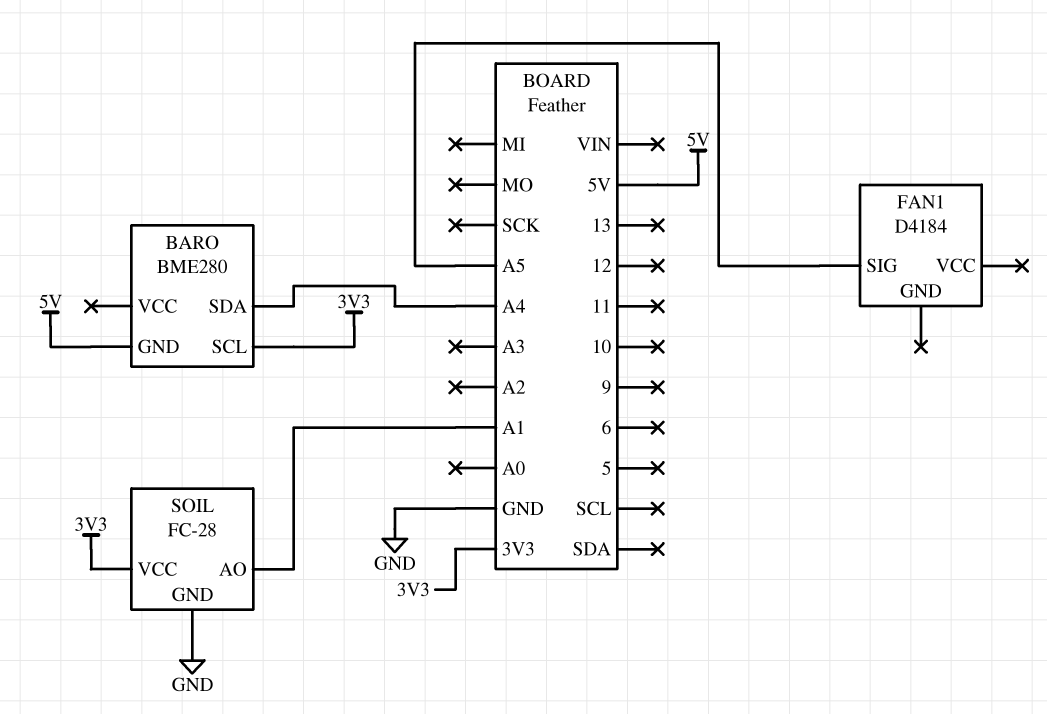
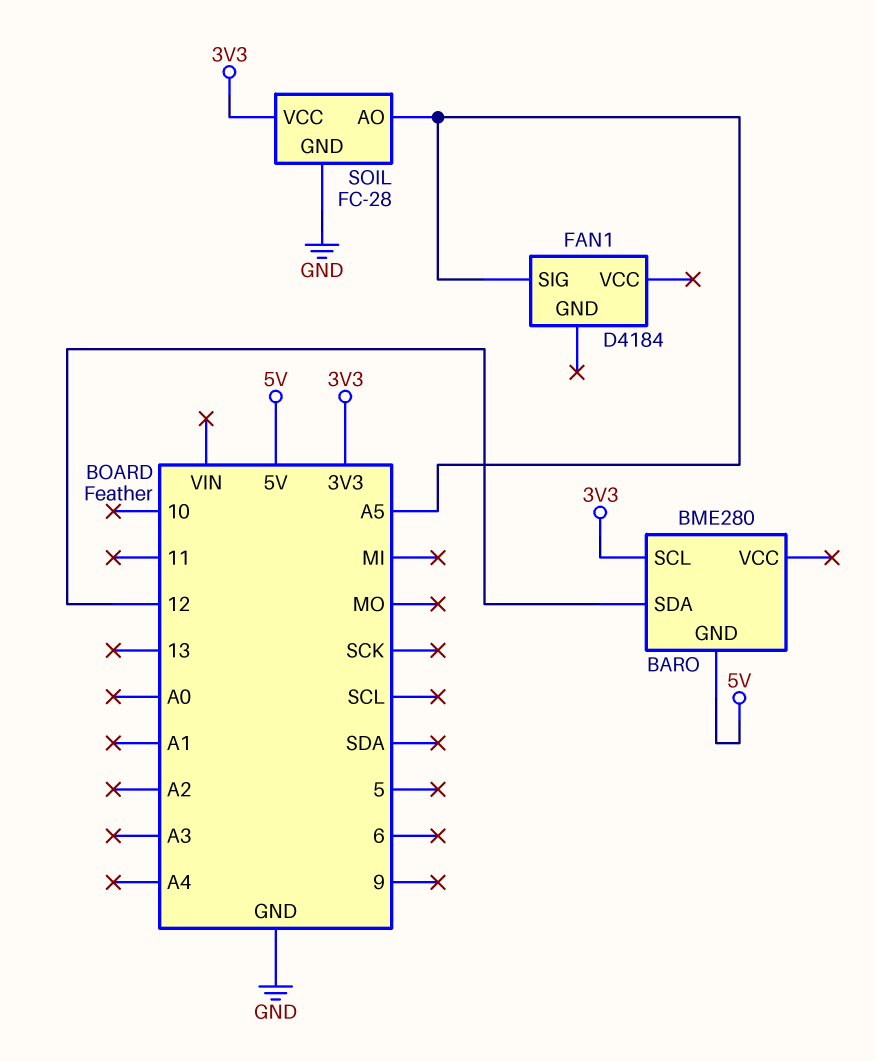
BARO pin SDA: A4 -> 12
SOIL pin AO: A1 -> A5

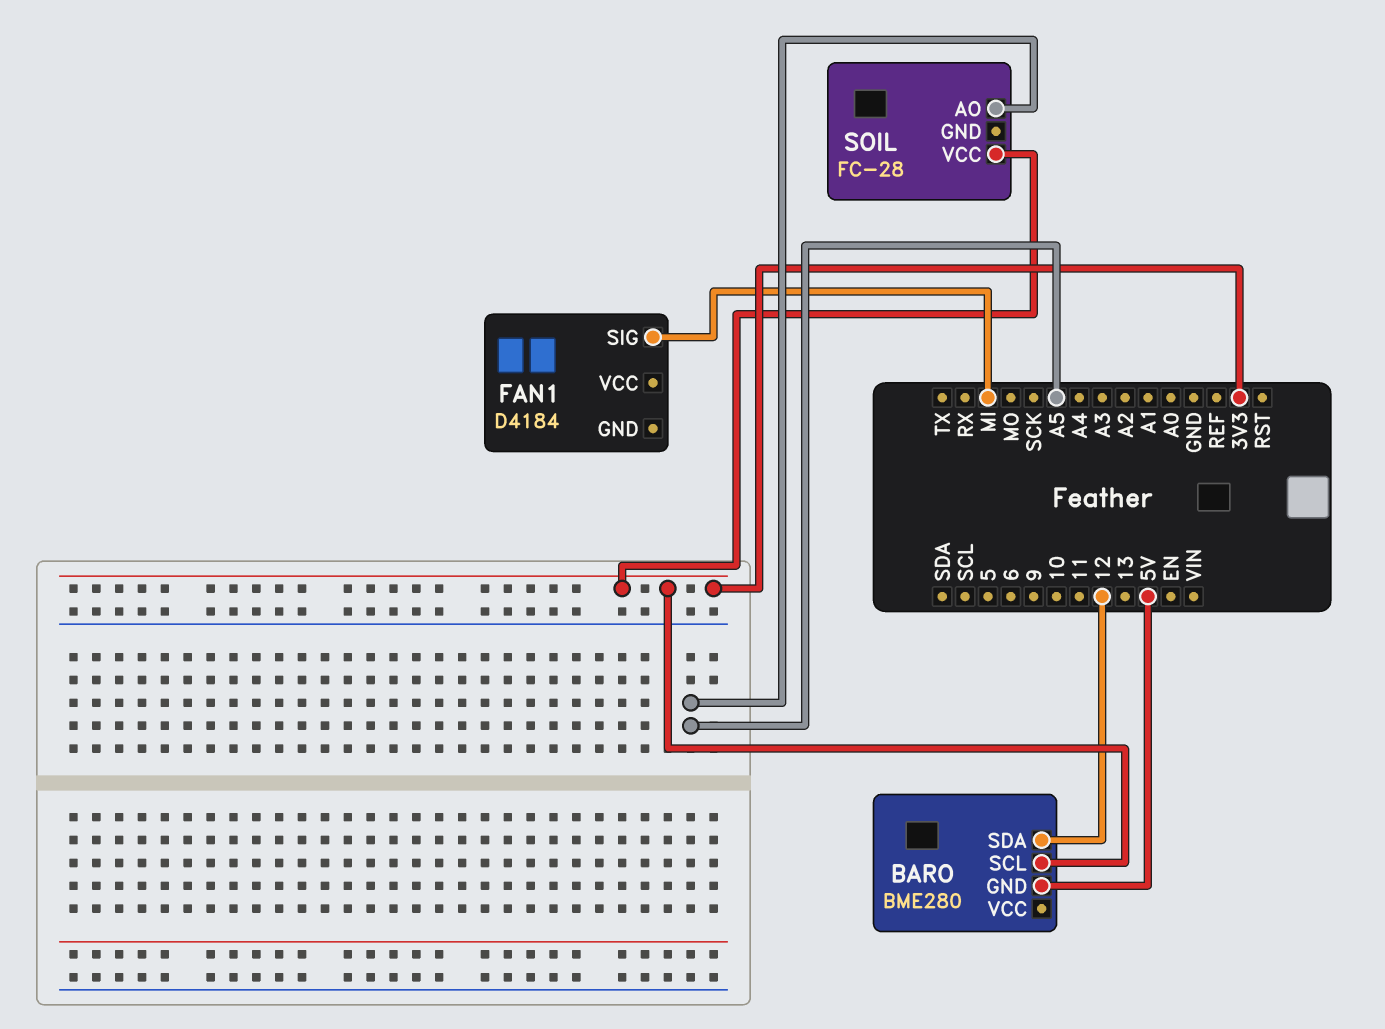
FAN1 pin SIG: A5 -> MI
SOIL pin GND: GND -> none

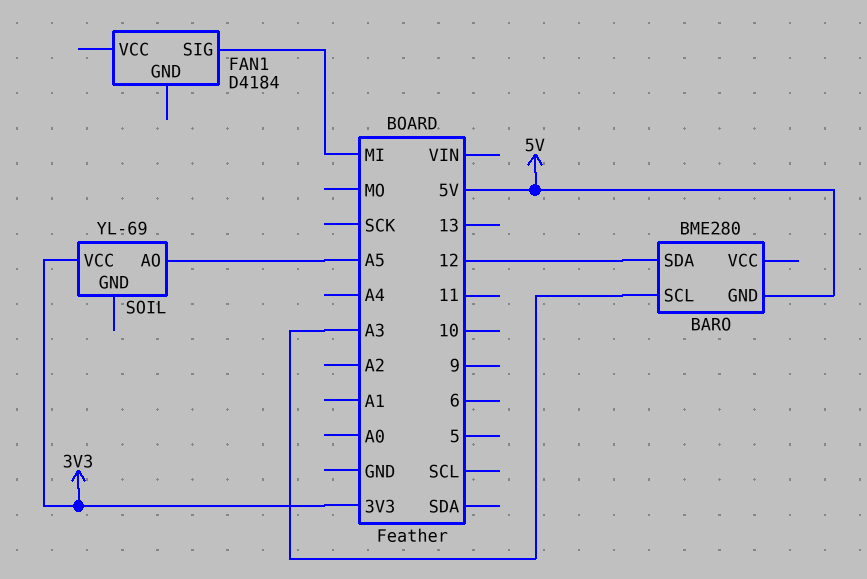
BARO pin SCL: 3V3 -> A3
SOIL: FC-28 -> YL-69

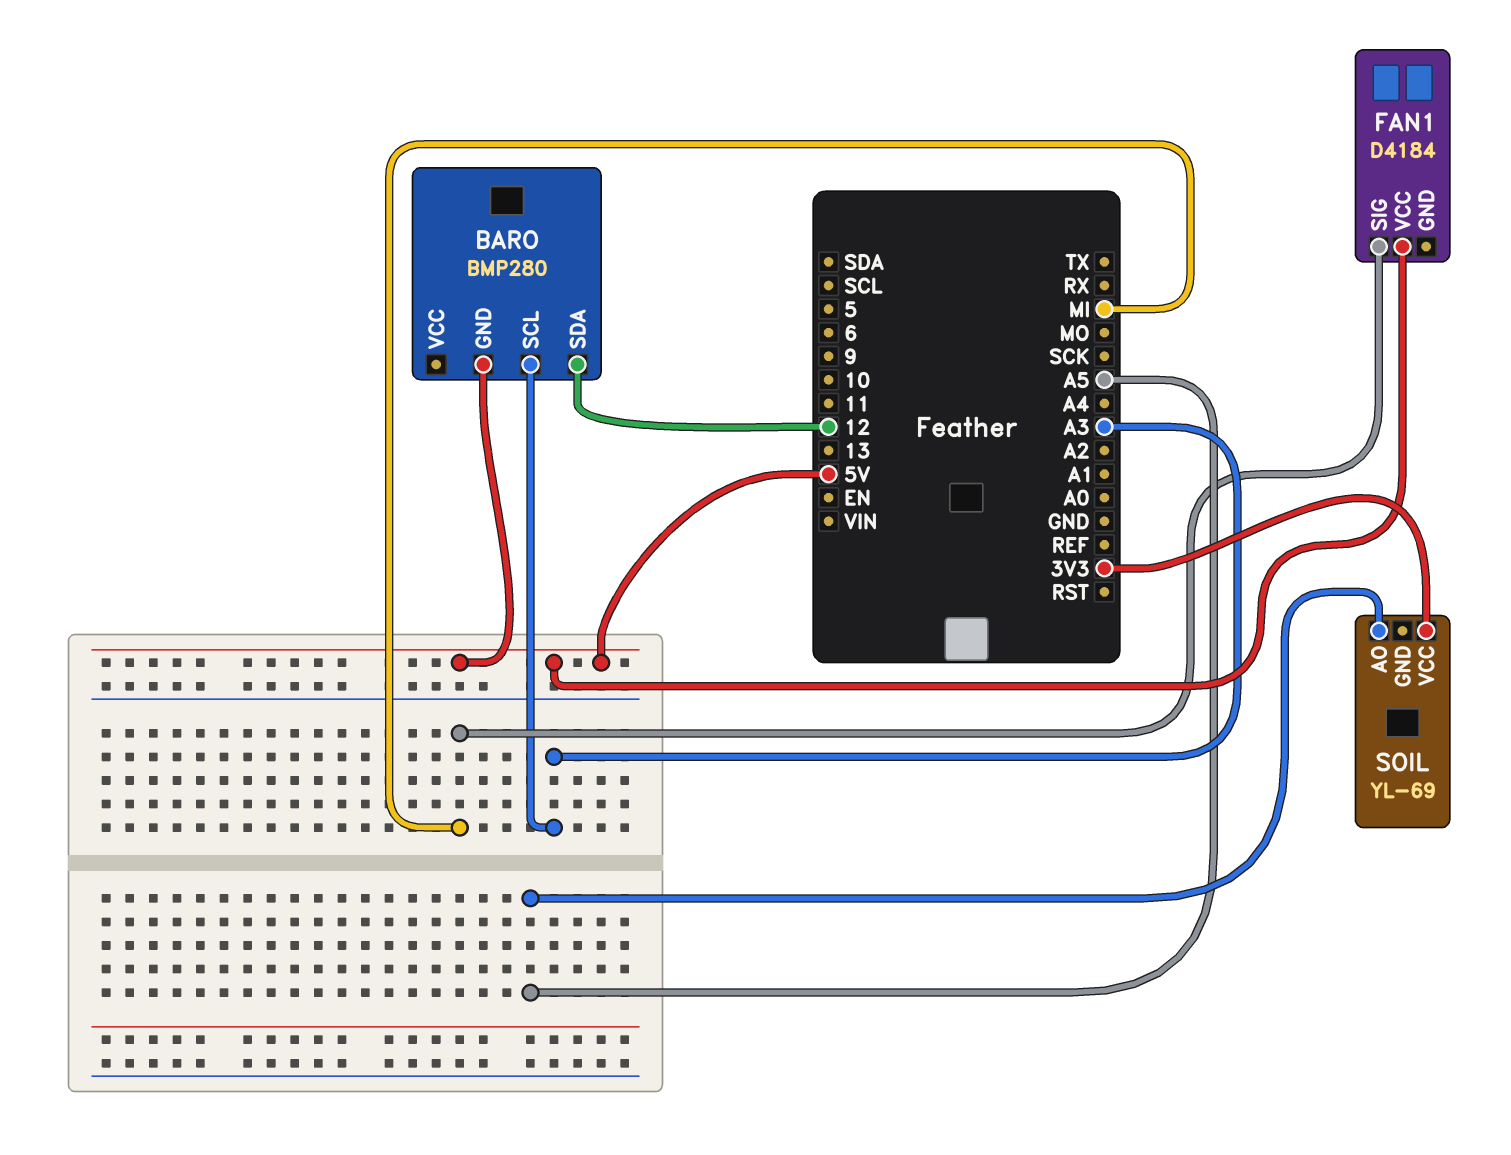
BARO: BME280 -> BMP280
FAN1 pin VCC: none -> 5V

